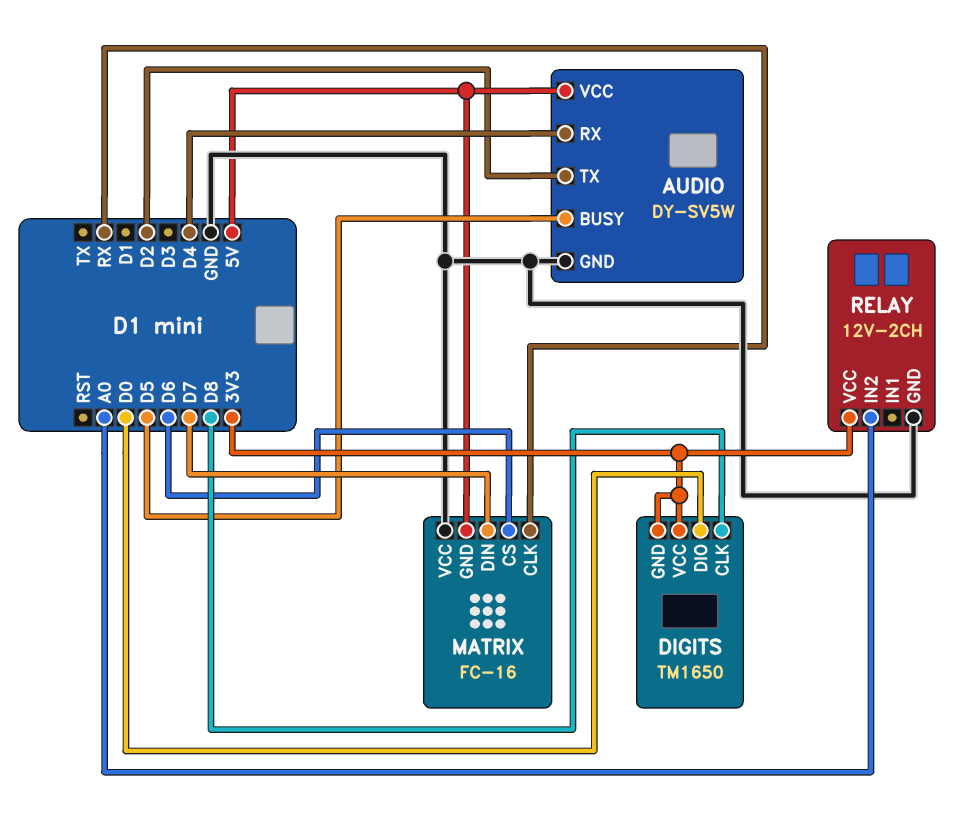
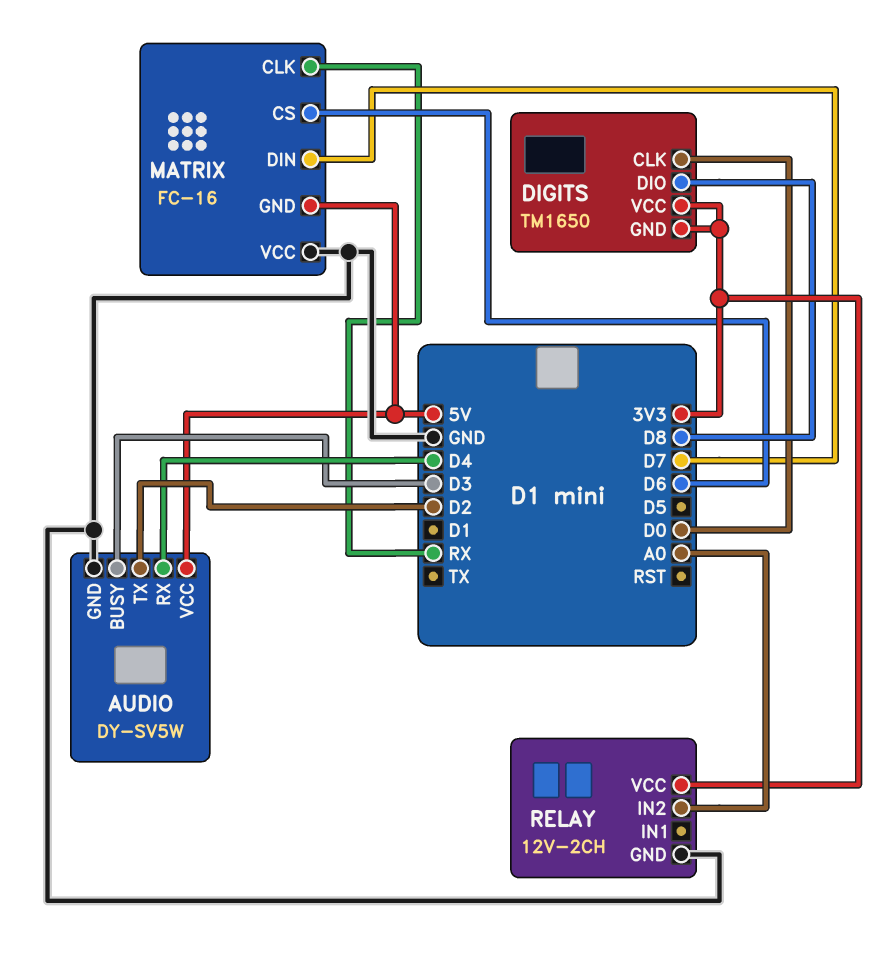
AUDIO pin BUSY: D5 -> D3
DIGITS pin CLK: D8 -> D0
DIGITS pin DIO: D0 -> D8

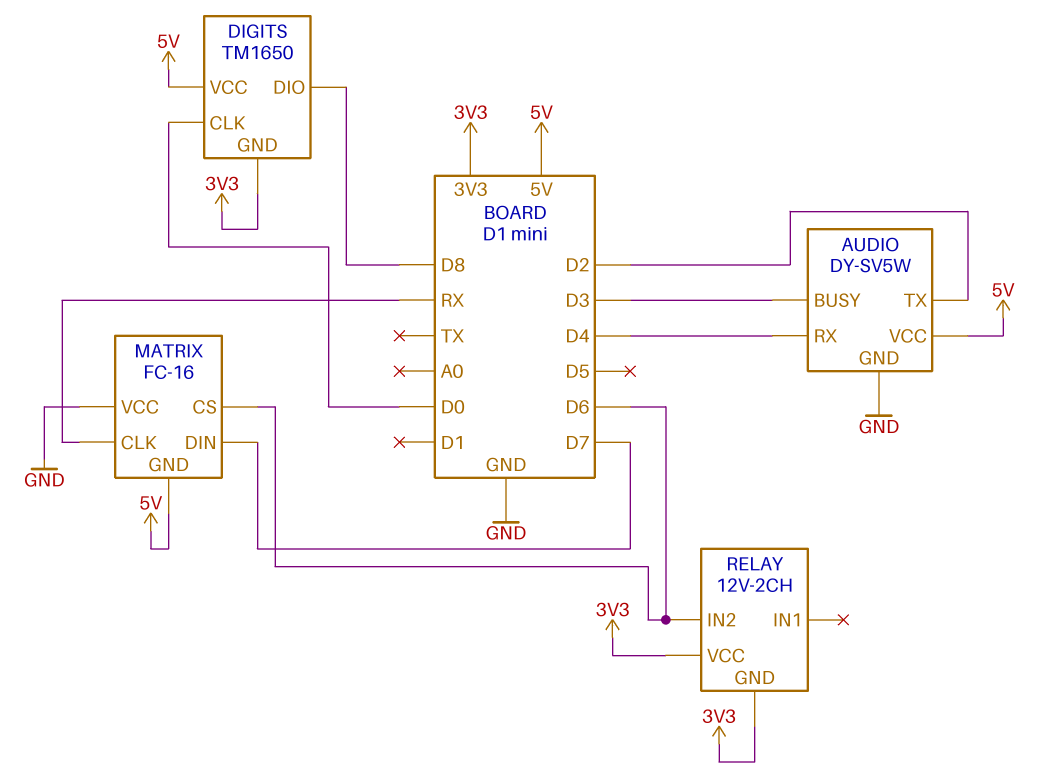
DIGITS pin VCC: 3V3 -> 5V
RELAY pin GND: GND -> 3V3
RELAY pin IN2: A0 -> D6

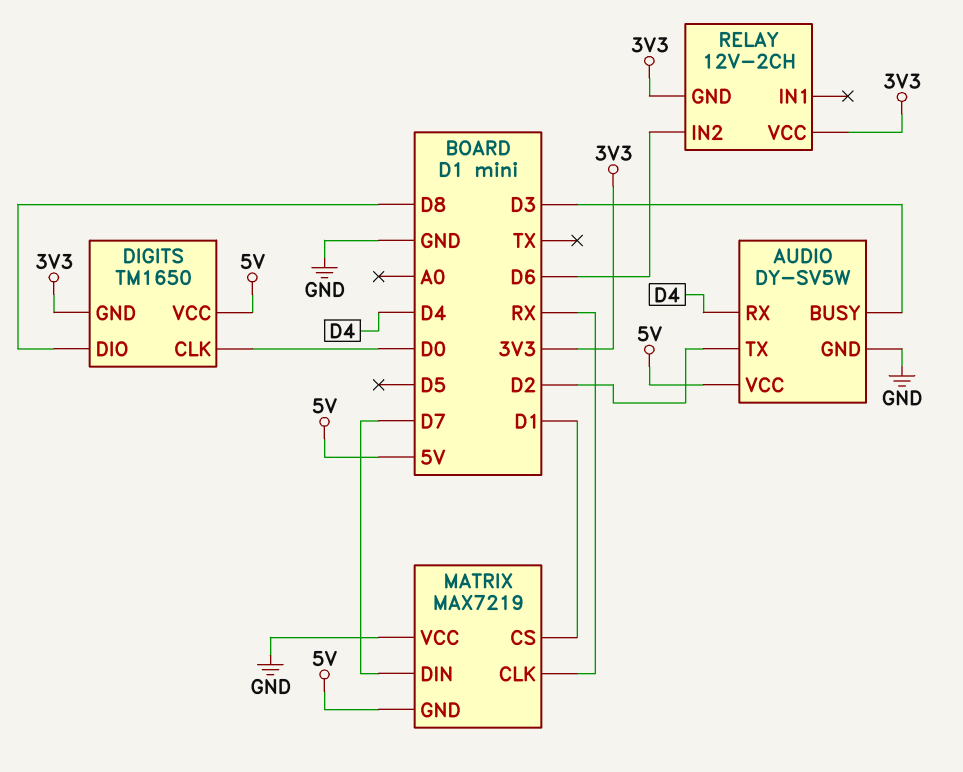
MATRIX: FC-16 -> MAX7219
MATRIX pin CS: D6 -> D1

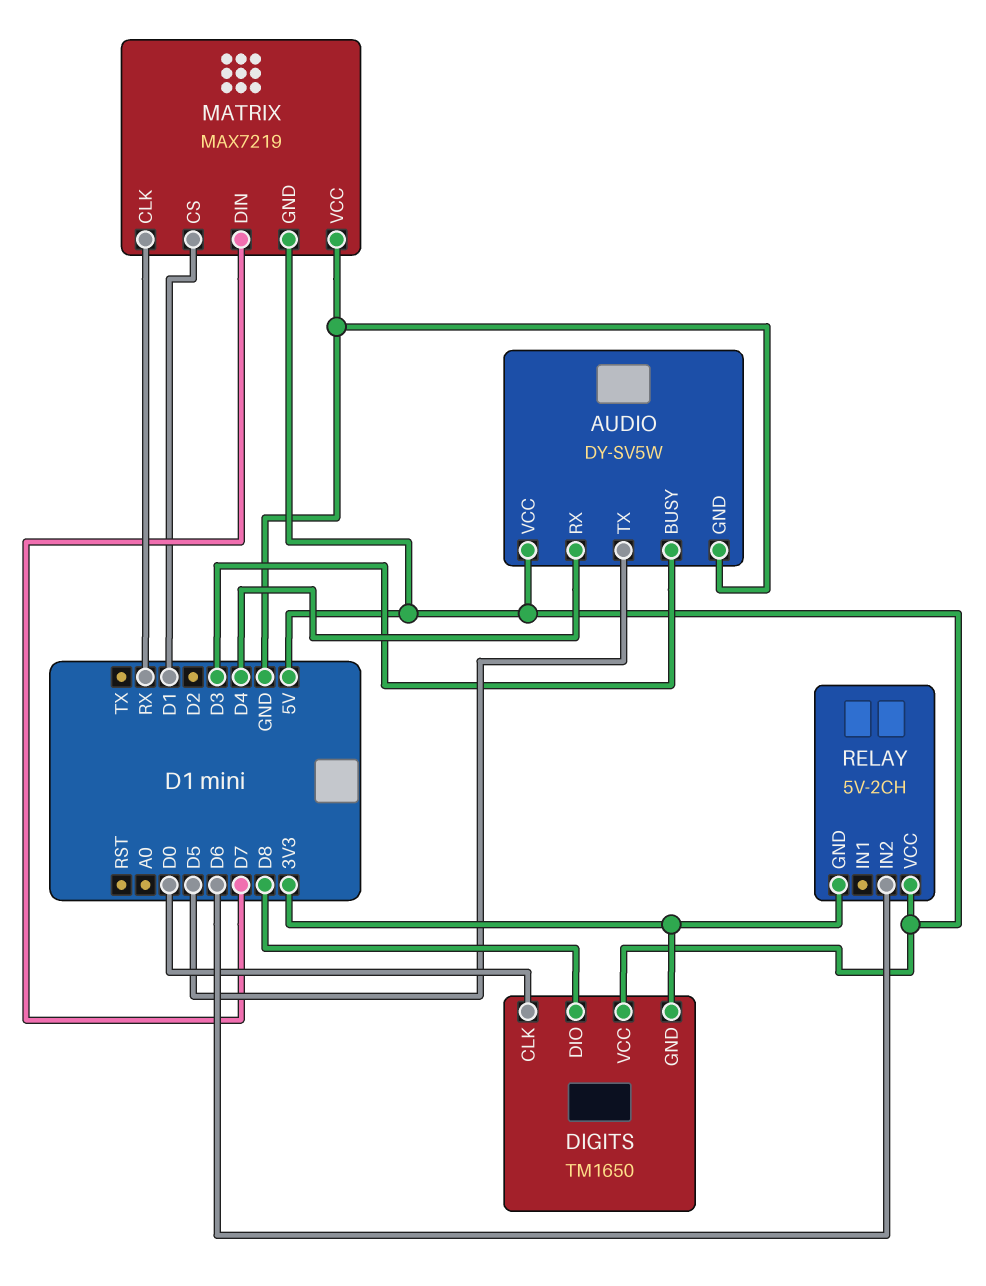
AUDIO pin TX: D2 -> D5
RELAY: 12V-2CH -> 5V-2CH
RELAY pin VCC: 3V3 -> 5V

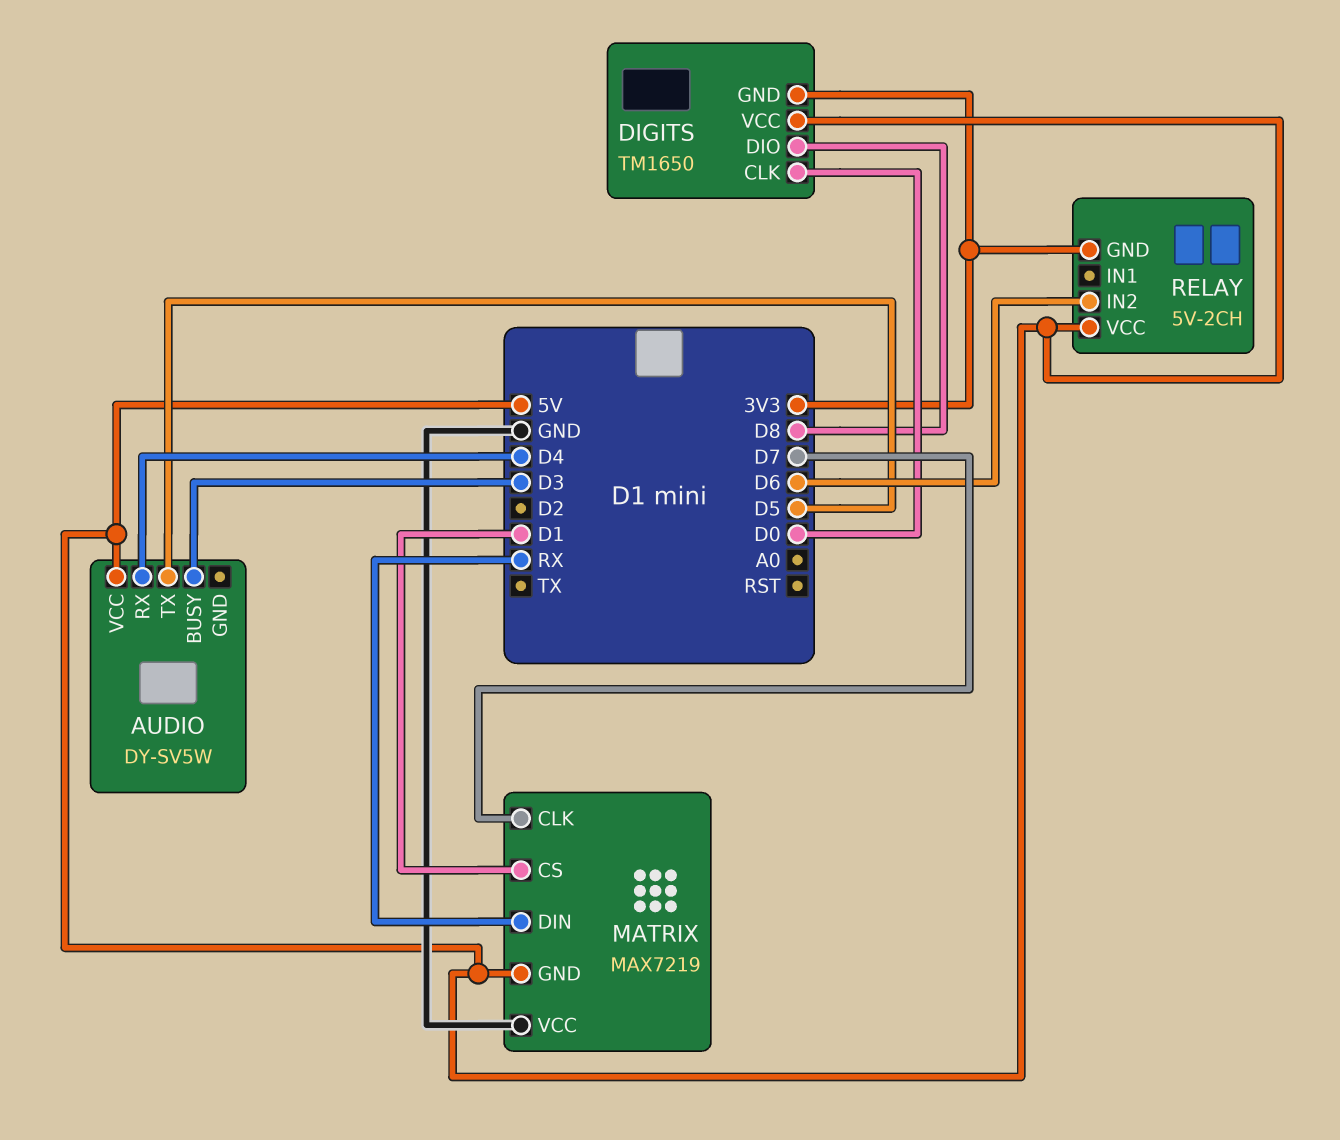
AUDIO pin GND: GND -> none
MATRIX pin CLK: RX -> D7
MATRIX pin DIN: D7 -> RX

